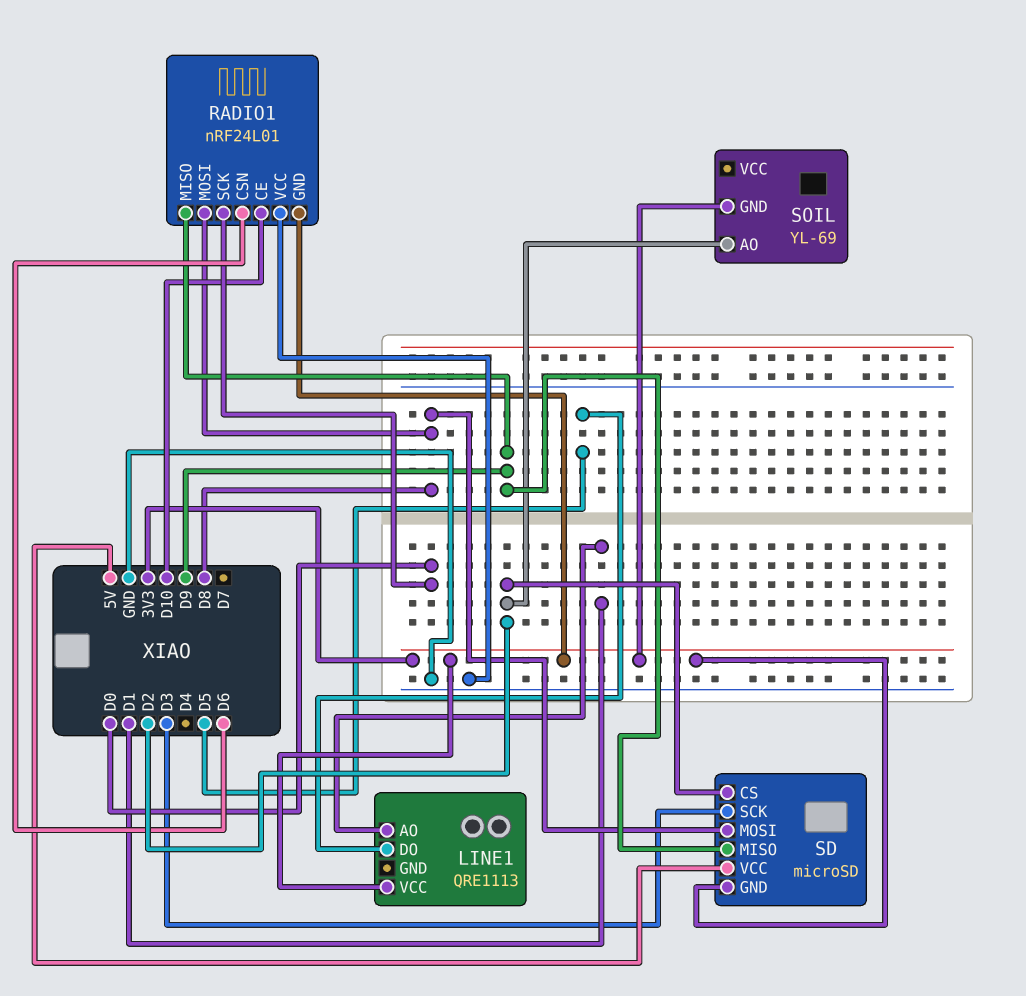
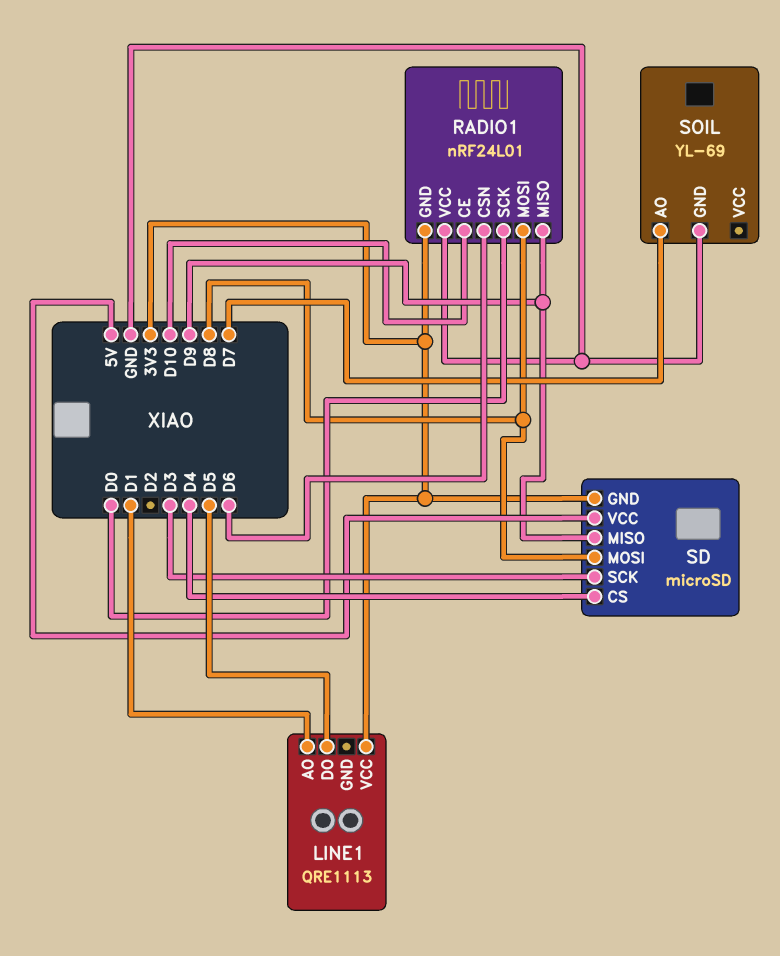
SD pin CS: D2 -> D4
SOIL pin AO: D2 -> D7
SOIL pin GND: 3V3 -> GND

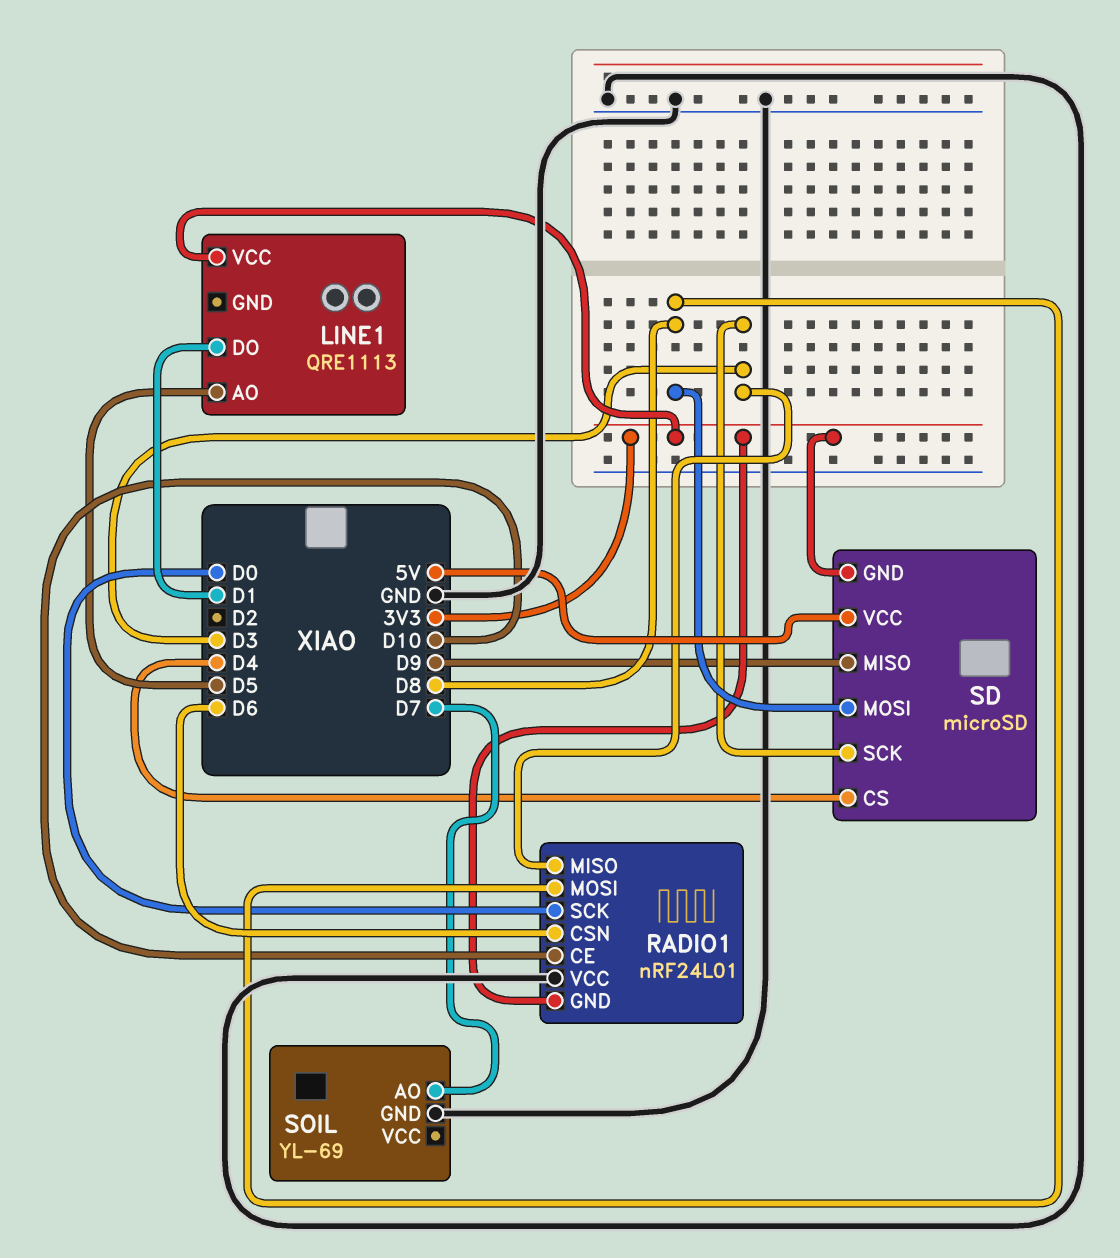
LINE1 pin AO: D1 -> D5
LINE1 pin DO: D5 -> D1
RADIO1 pin MISO: D9 -> D3

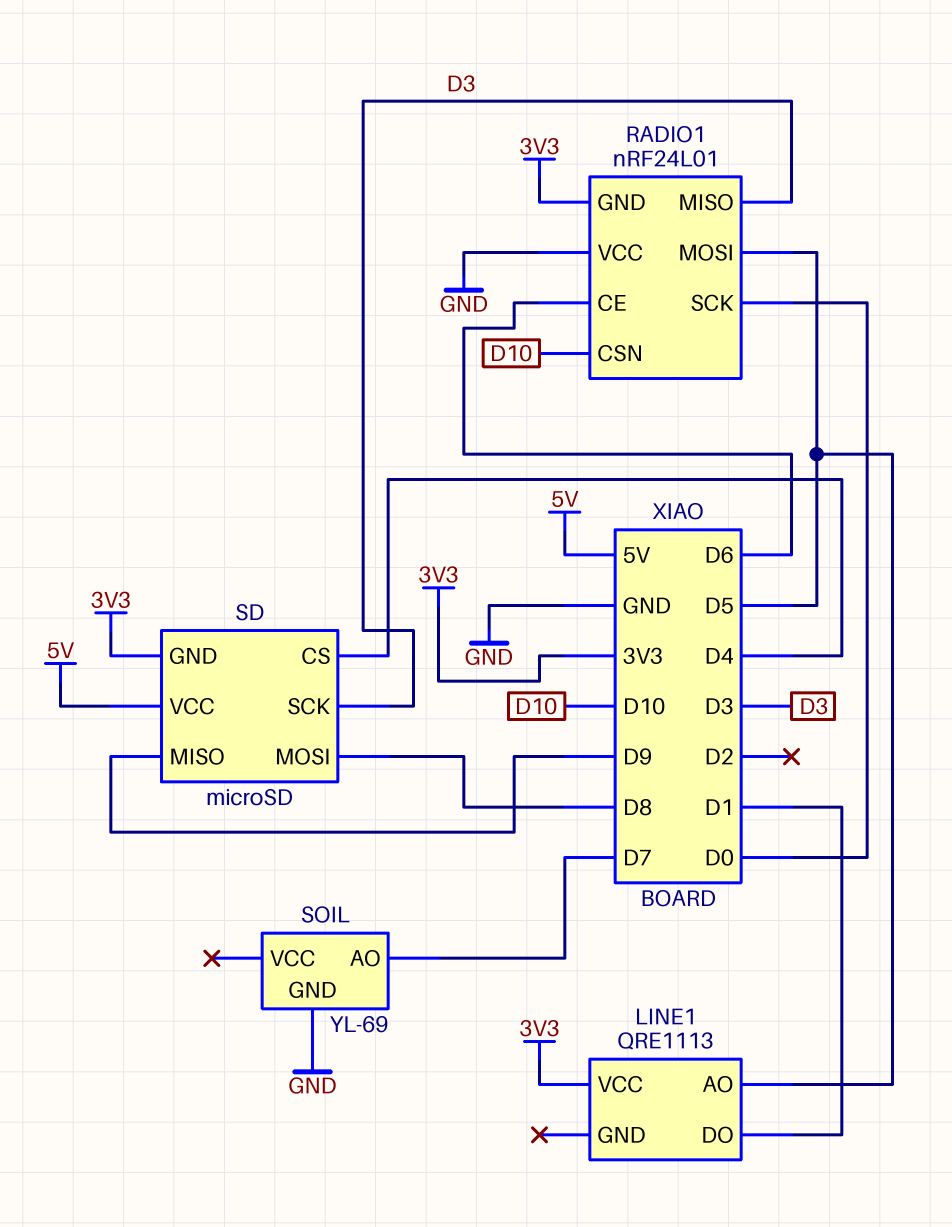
RADIO1 pin CE: D10 -> D6
RADIO1 pin CSN: D6 -> D10
RADIO1 pin MOSI: D8 -> D5

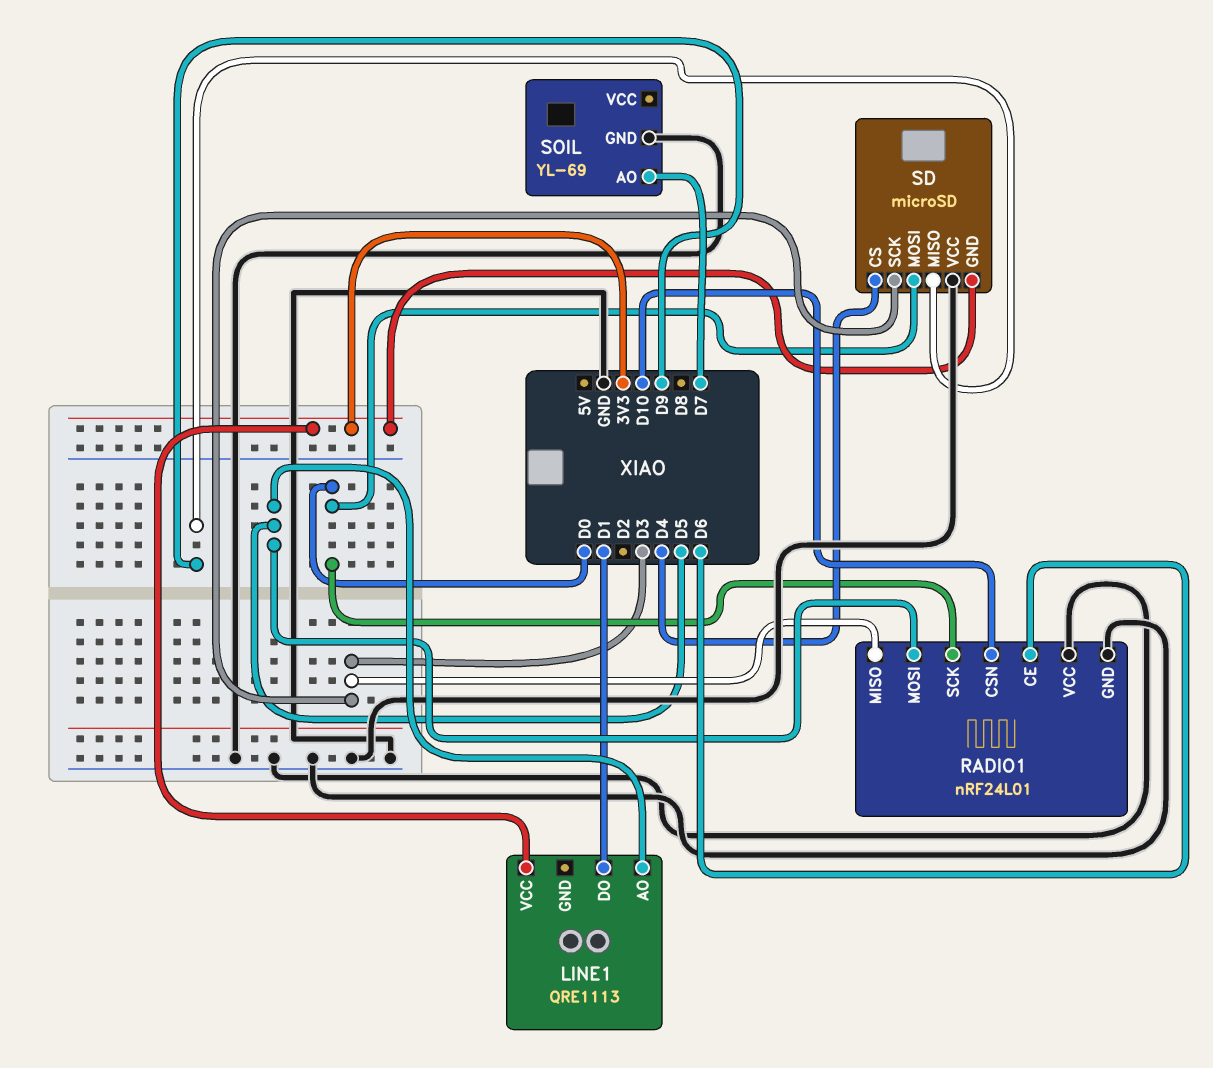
RADIO1 pin GND: 3V3 -> GND
SD pin MOSI: D8 -> D0
SD pin VCC: 5V -> GND

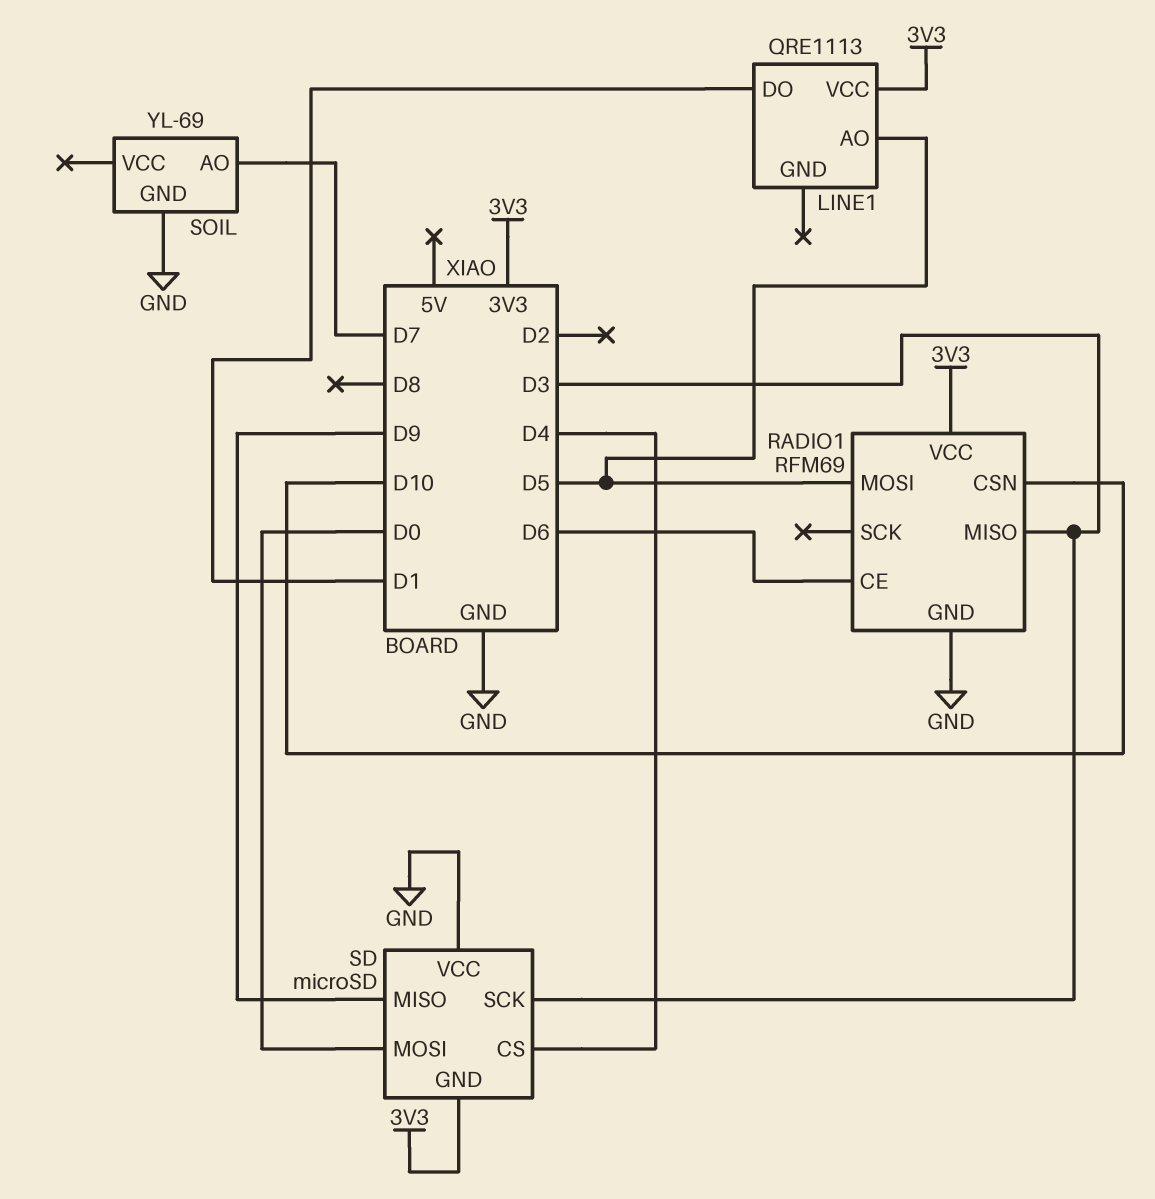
RADIO1: nRF24L01 -> RFM69
RADIO1 pin SCK: D0 -> none
RADIO1 pin VCC: GND -> 3V3

